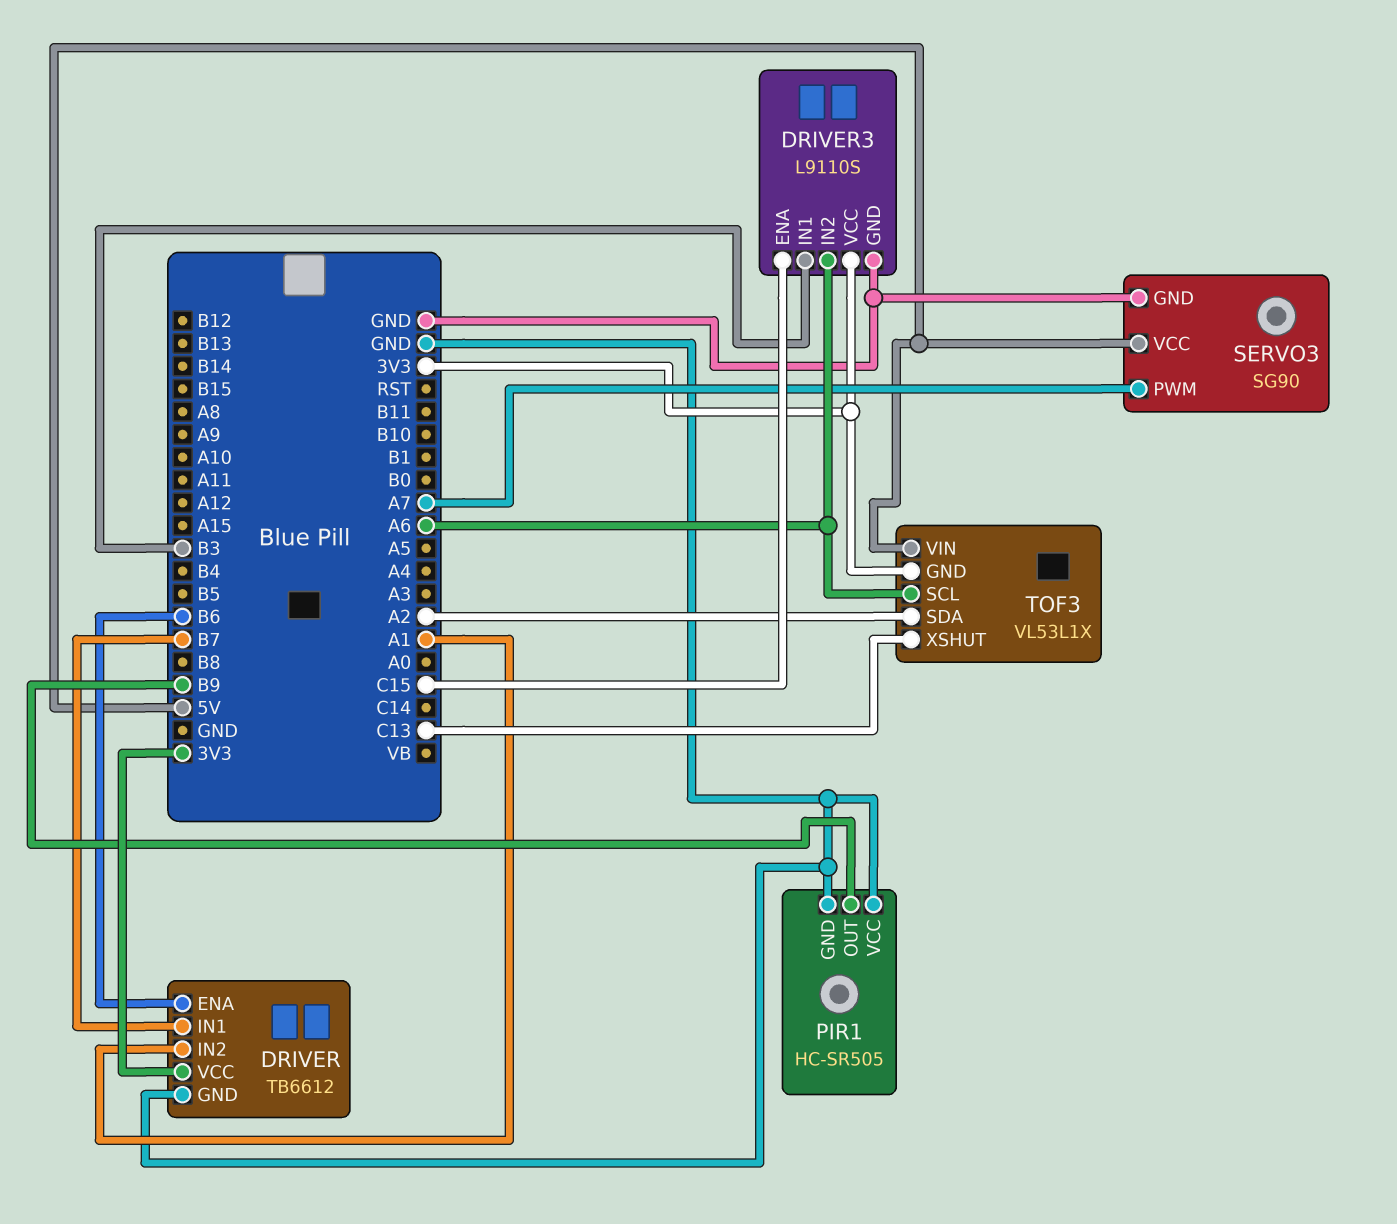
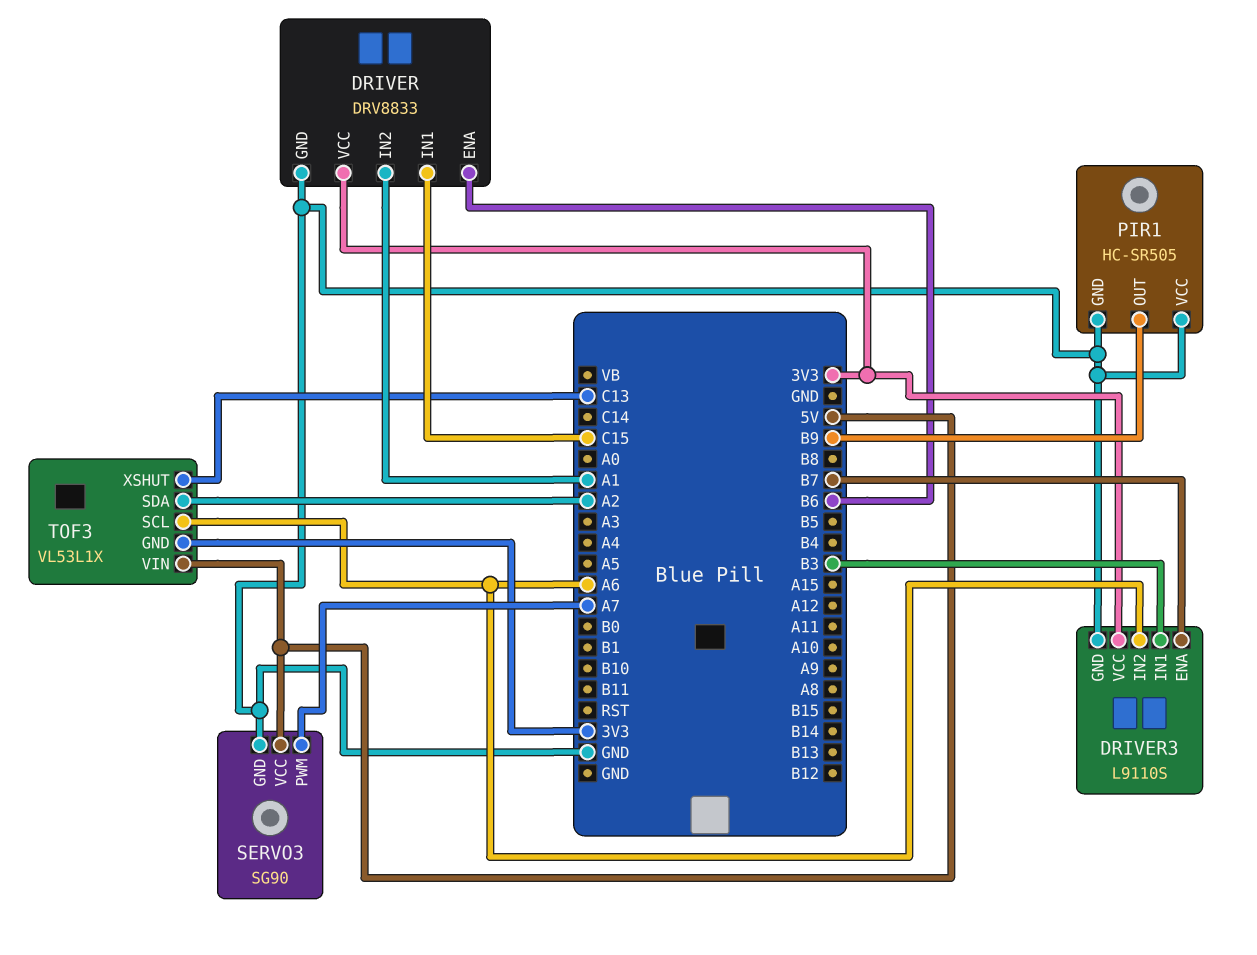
DRIVER: TB6612 -> DRV8833
DRIVER pin IN1: B7 -> C15
DRIVER3 pin ENA: C15 -> B7

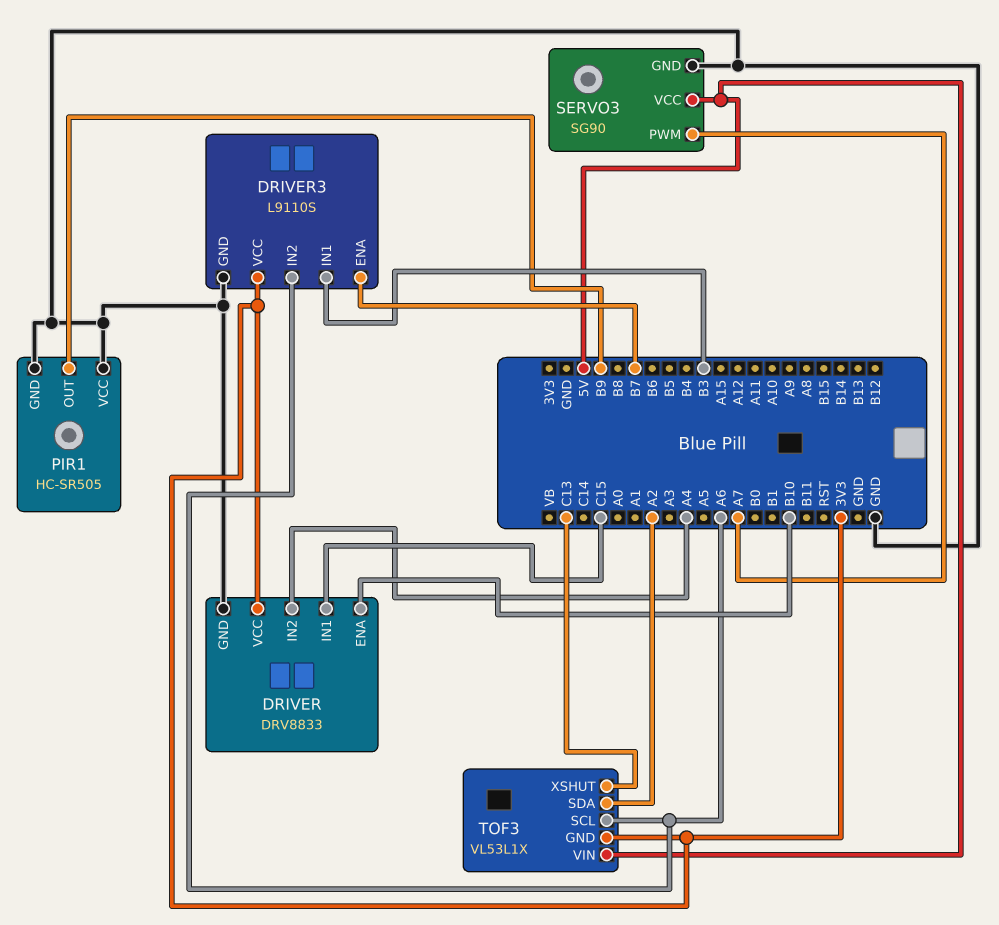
DRIVER pin ENA: B6 -> B10
DRIVER pin IN2: A1 -> A4

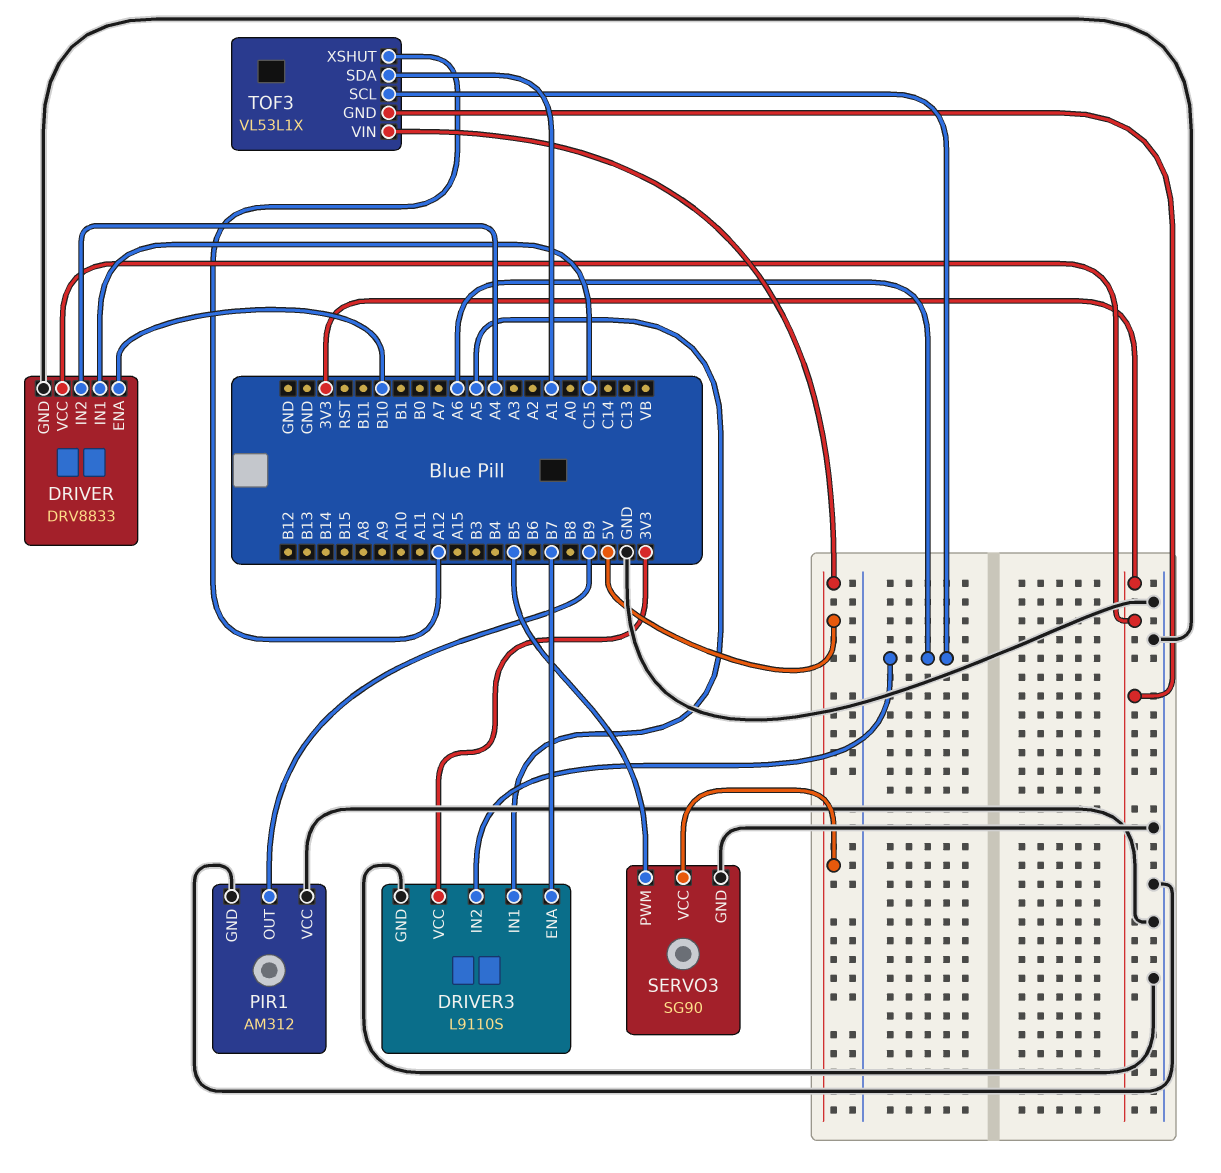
DRIVER3 pin IN1: B3 -> A5
PIR1: HC-SR505 -> AM312
SERVO3 pin PWM: A7 -> B5
TOF3 pin SDA: A2 -> A1
TOF3 pin XSHUT: C13 -> A12

